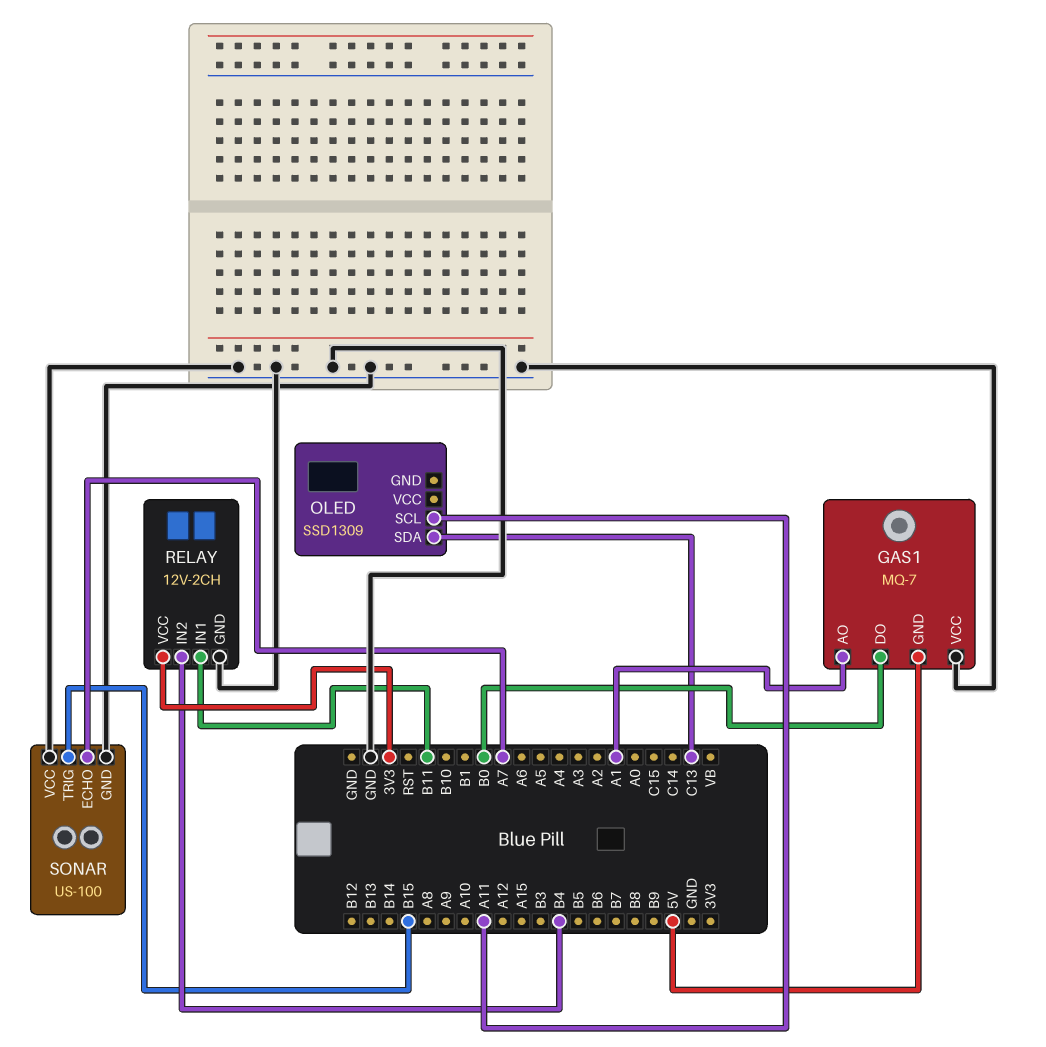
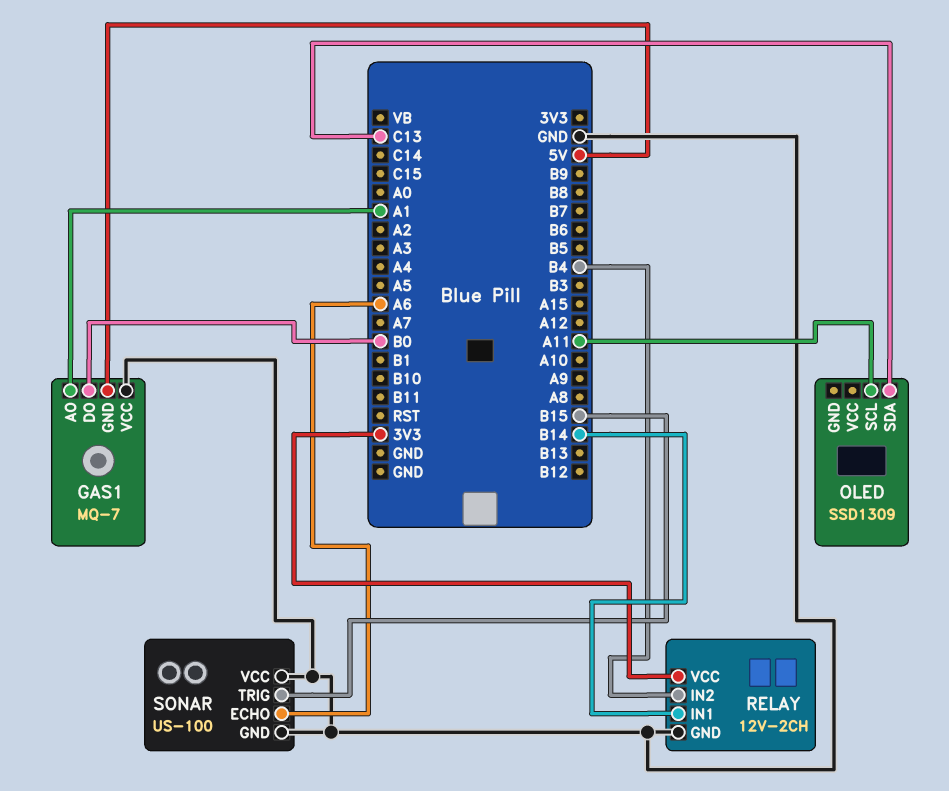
RELAY pin IN1: B11 -> B14
SONAR pin ECHO: A7 -> A6

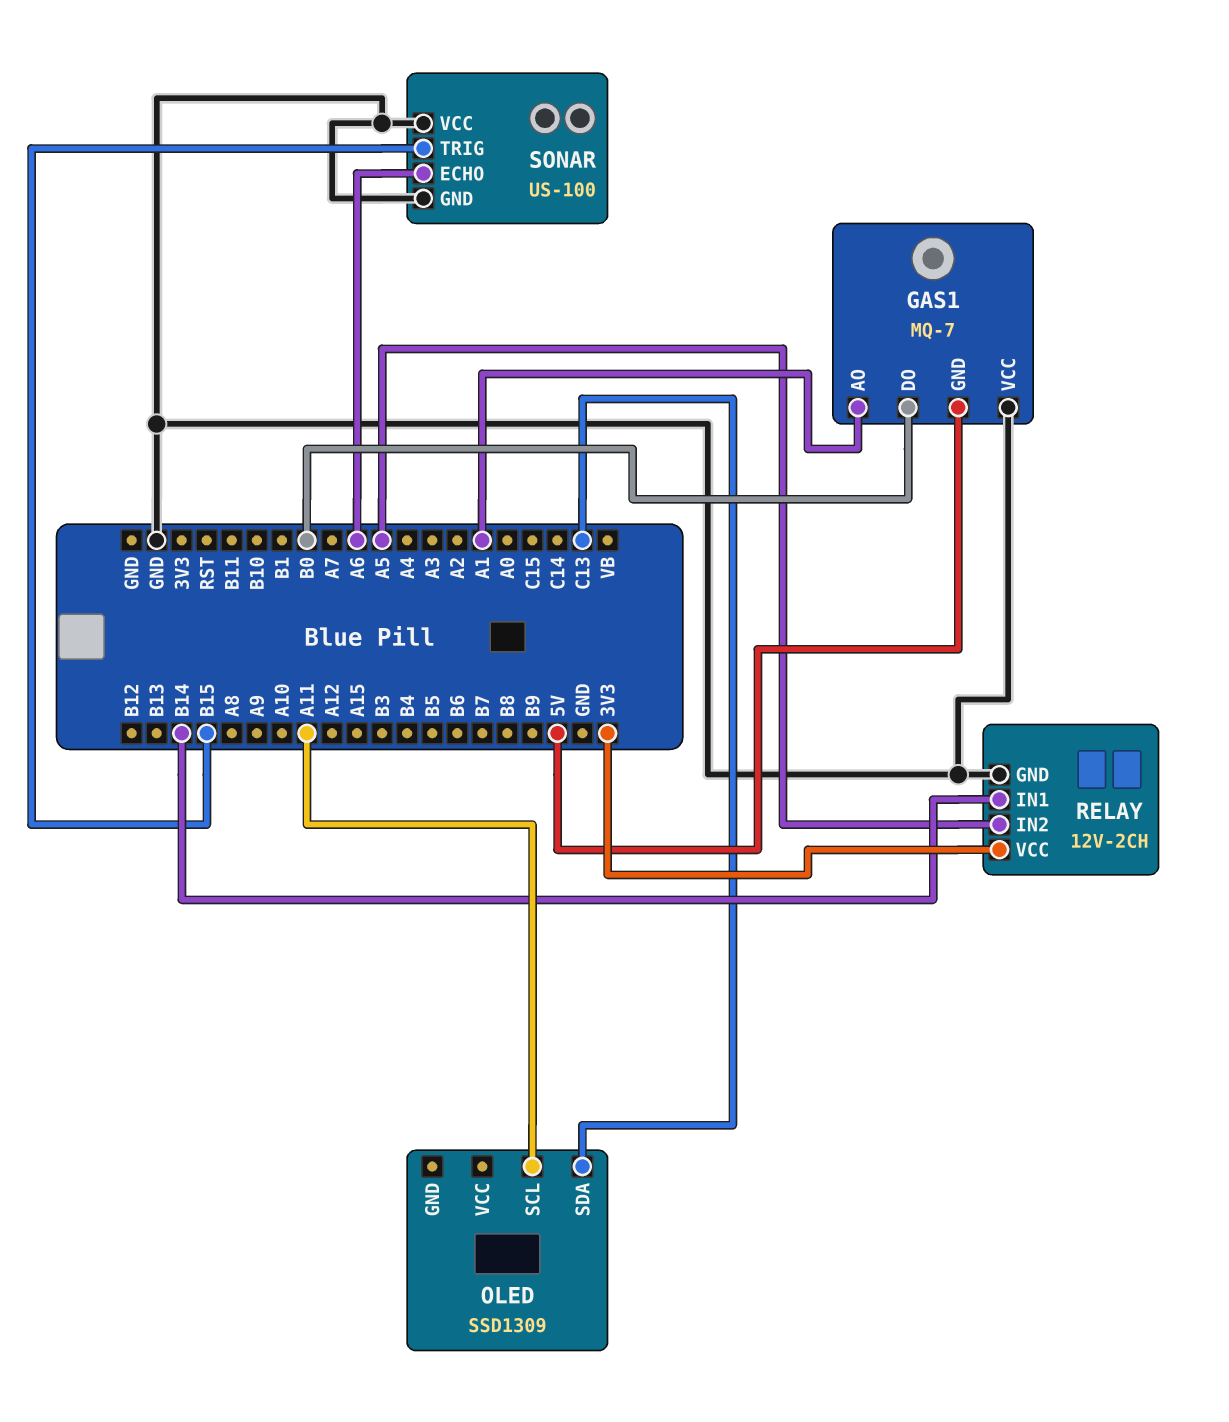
RELAY pin IN2: B4 -> A5

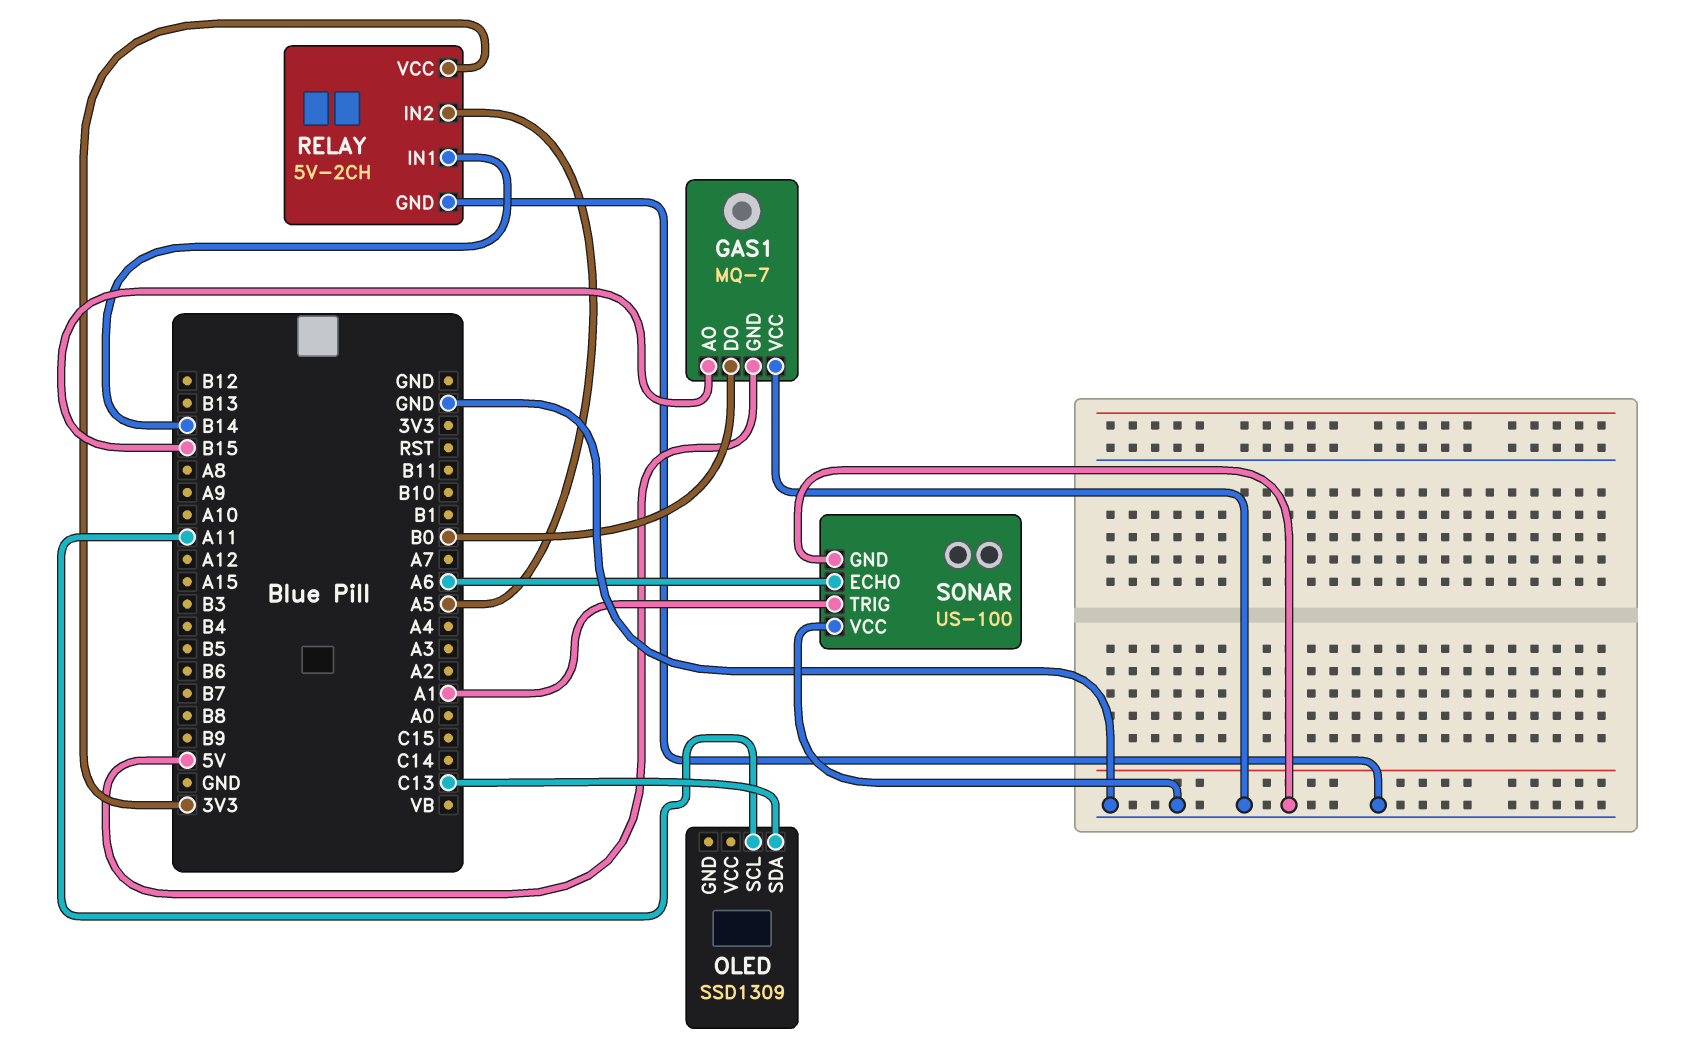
GAS1 pin AO: A1 -> B15
RELAY: 12V-2CH -> 5V-2CH
SONAR pin TRIG: B15 -> A1

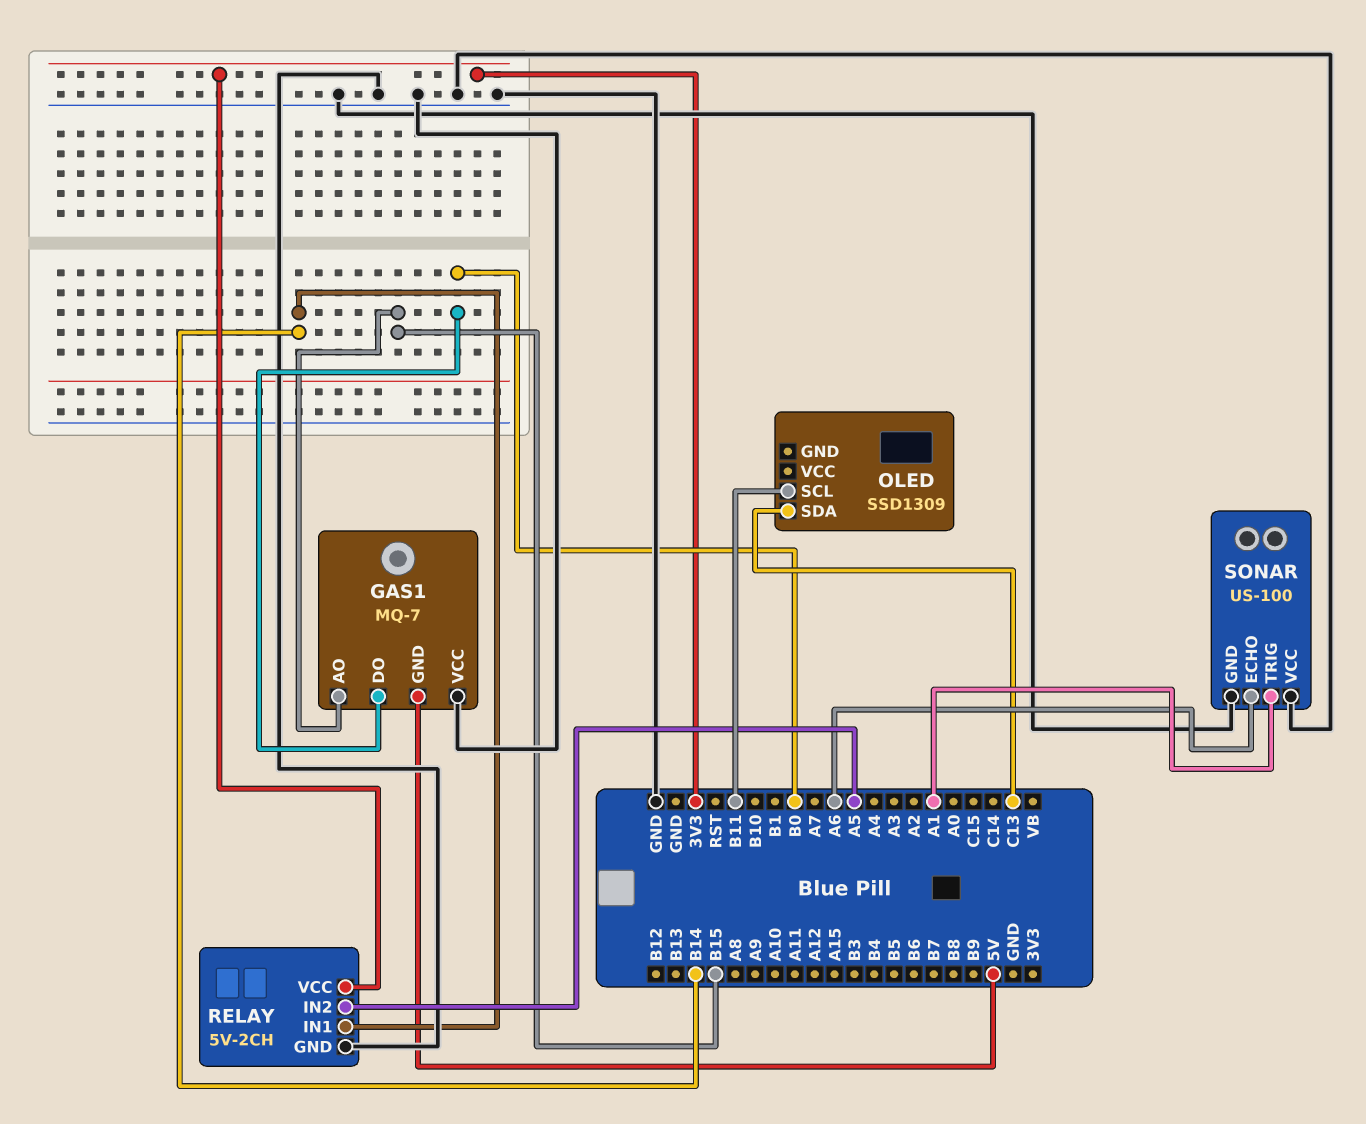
OLED pin SCL: A11 -> B11

